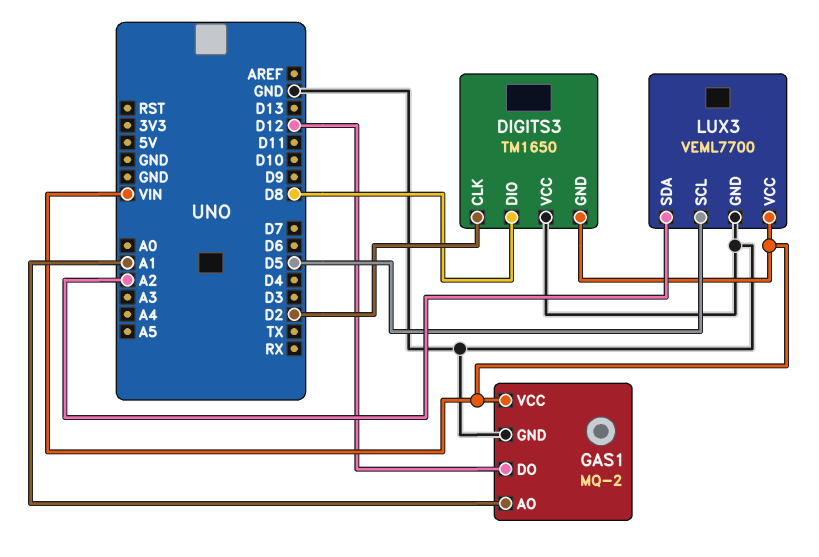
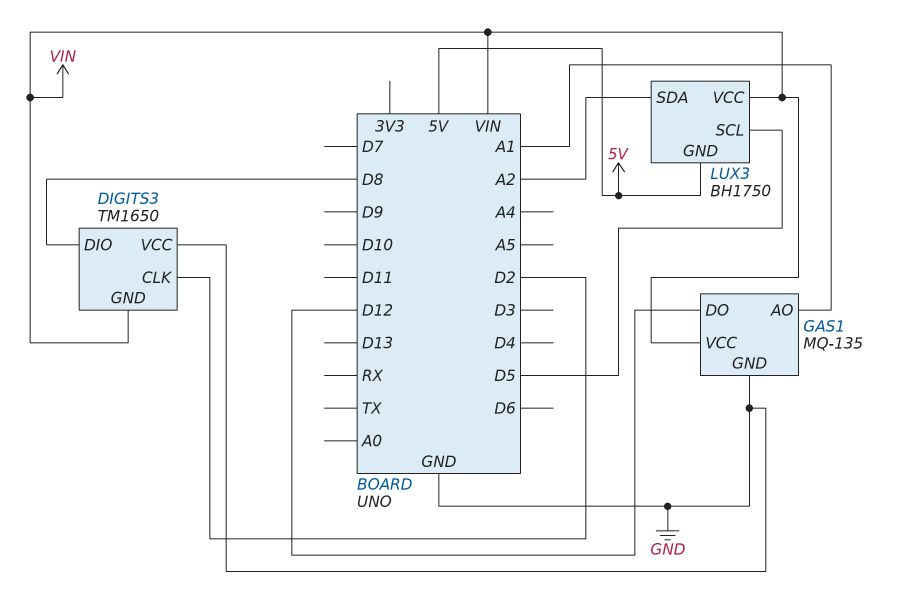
GAS1: MQ-2 -> MQ-135
LUX3: VEML7700 -> BH1750
LUX3 pin GND: GND -> 5V

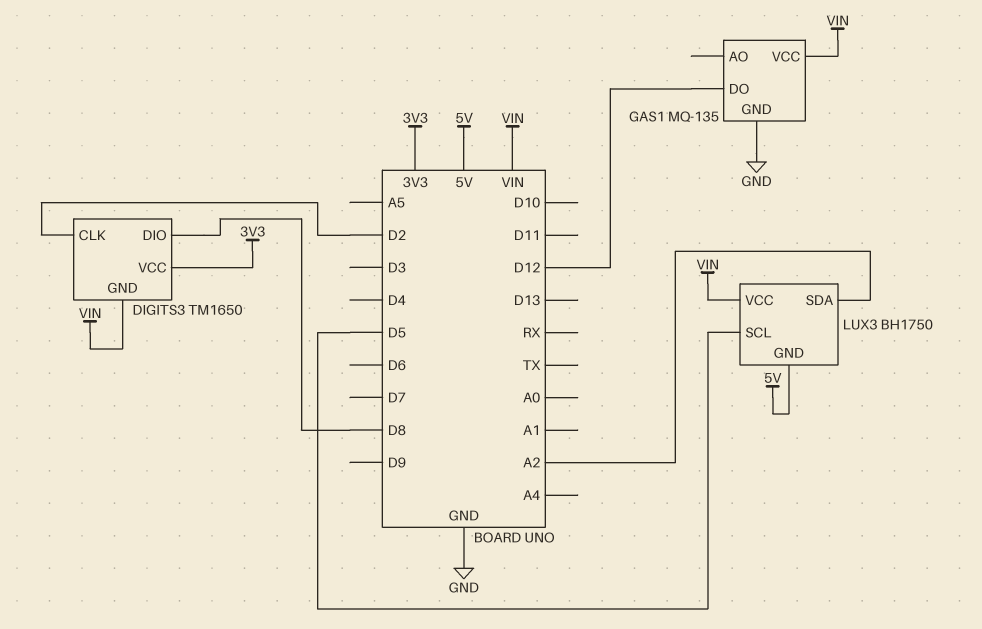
DIGITS3 pin VCC: GND -> 3V3
GAS1 pin AO: A1 -> none

